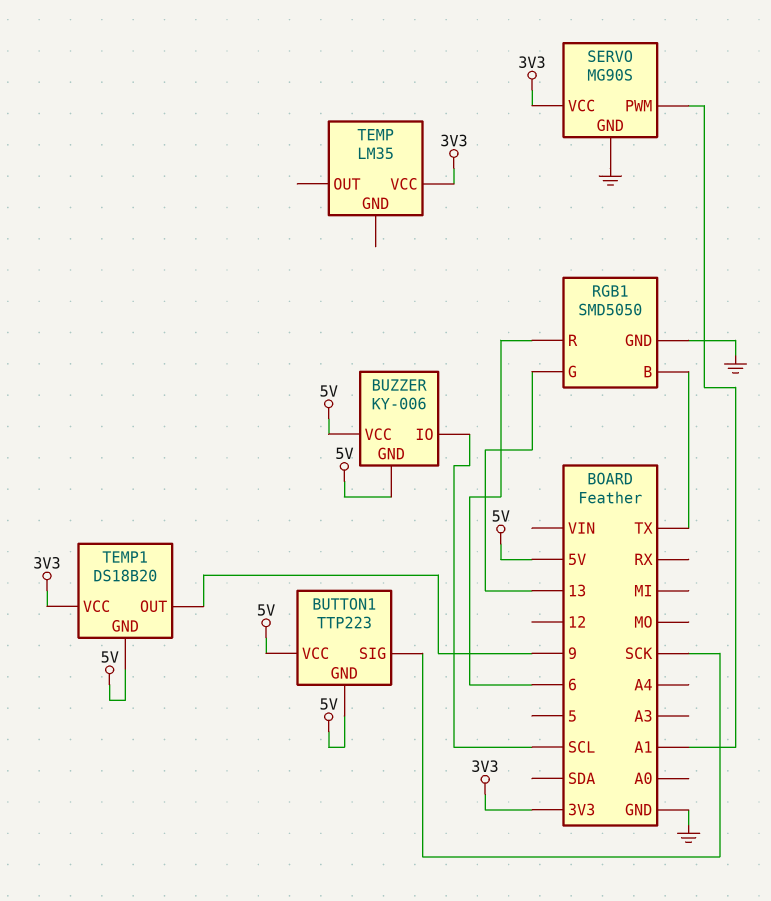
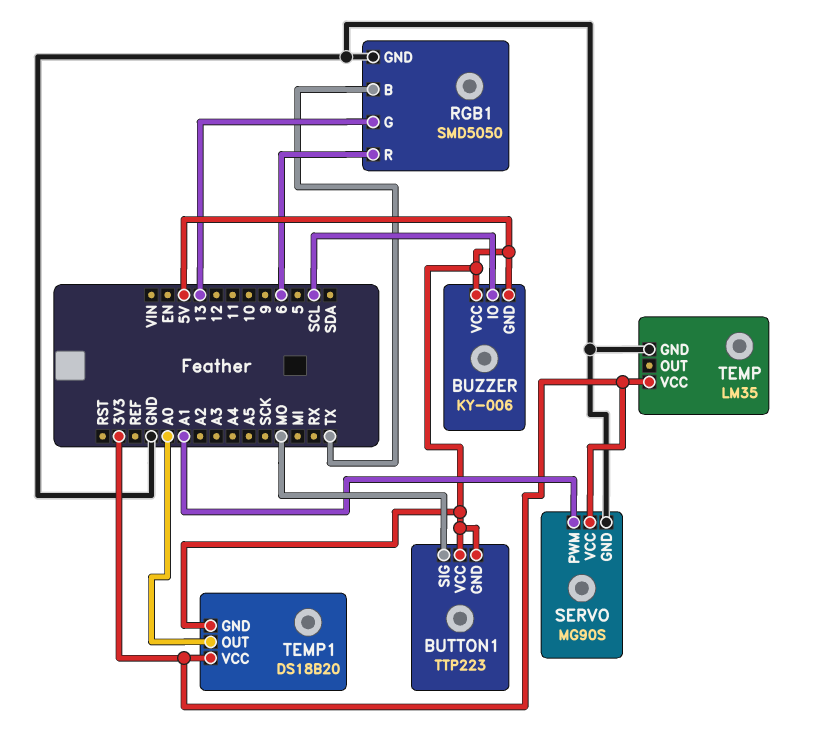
BUTTON1 pin SIG: SCK -> MO
TEMP pin GND: none -> GND
TEMP1 pin OUT: 9 -> A0

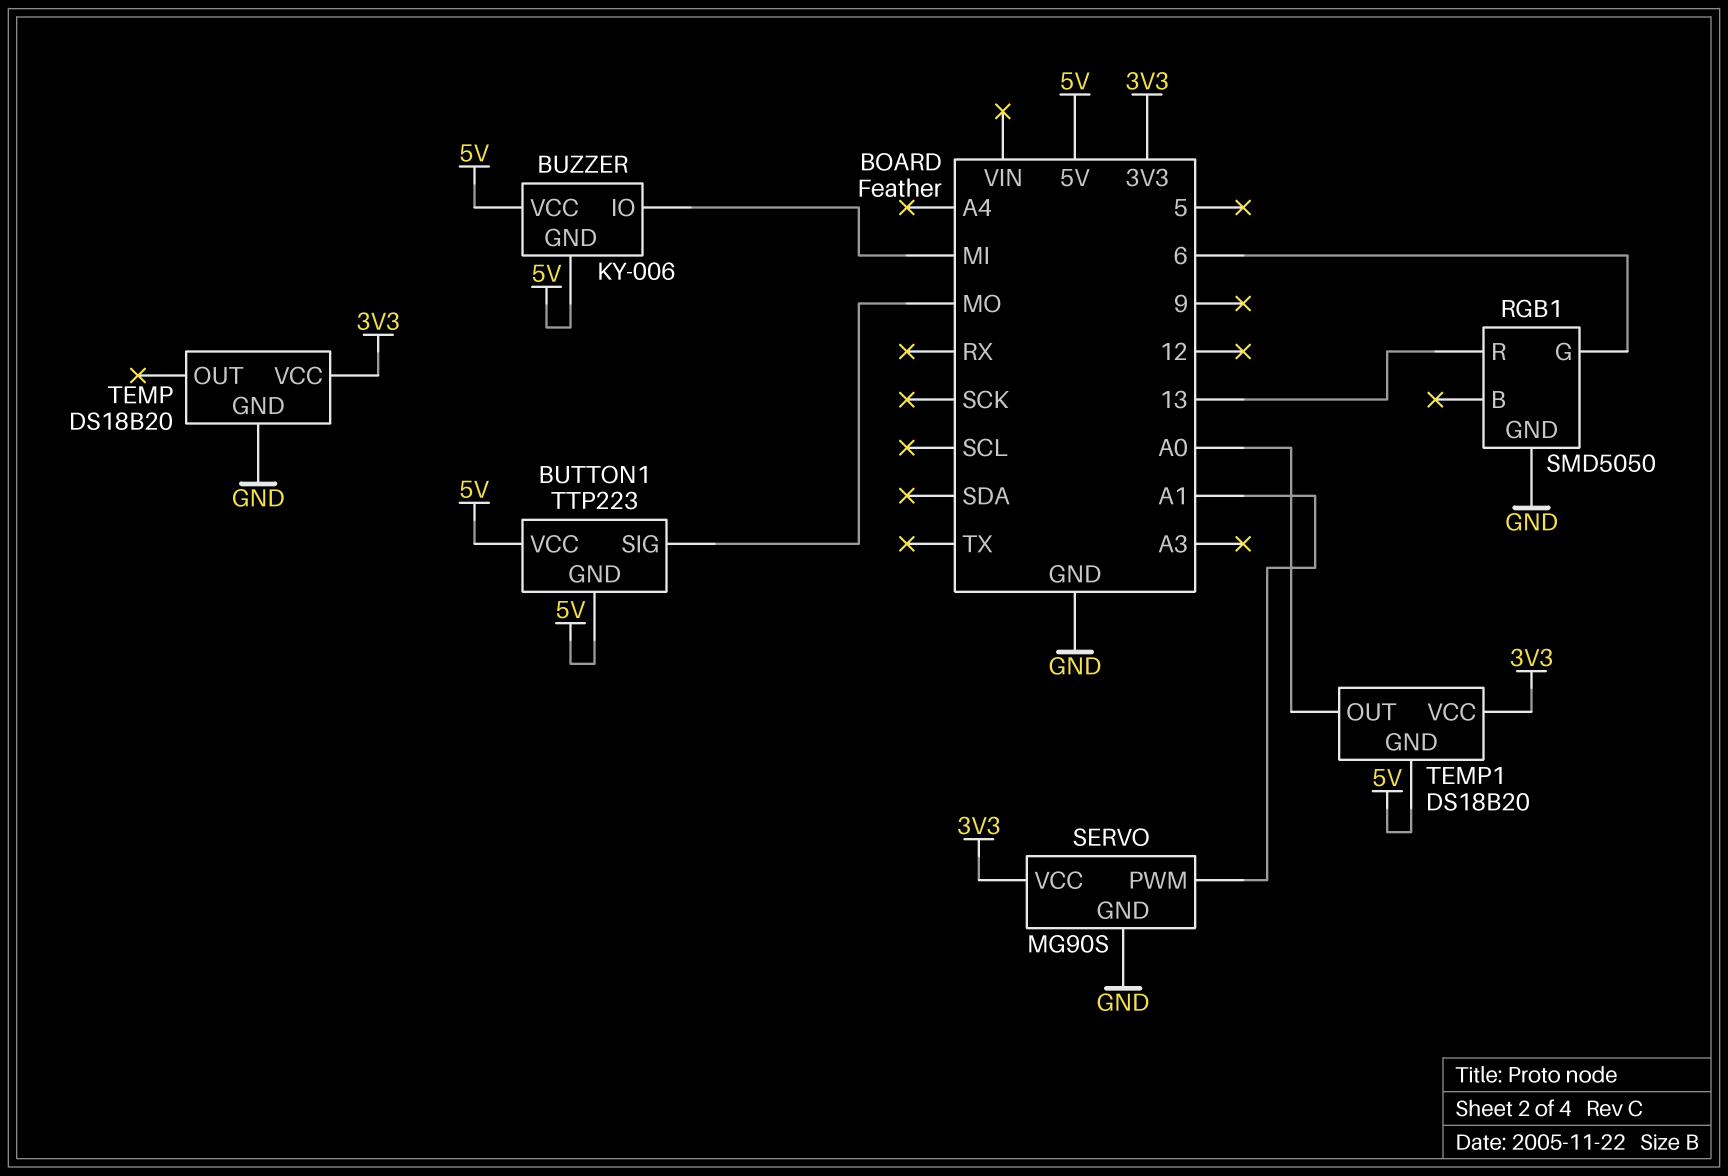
BUZZER pin IO: SCL -> MI
RGB1 pin B: TX -> none
RGB1 pin G: 13 -> 6
RGB1 pin R: 6 -> 13
TEMP: LM35 -> DS18B20

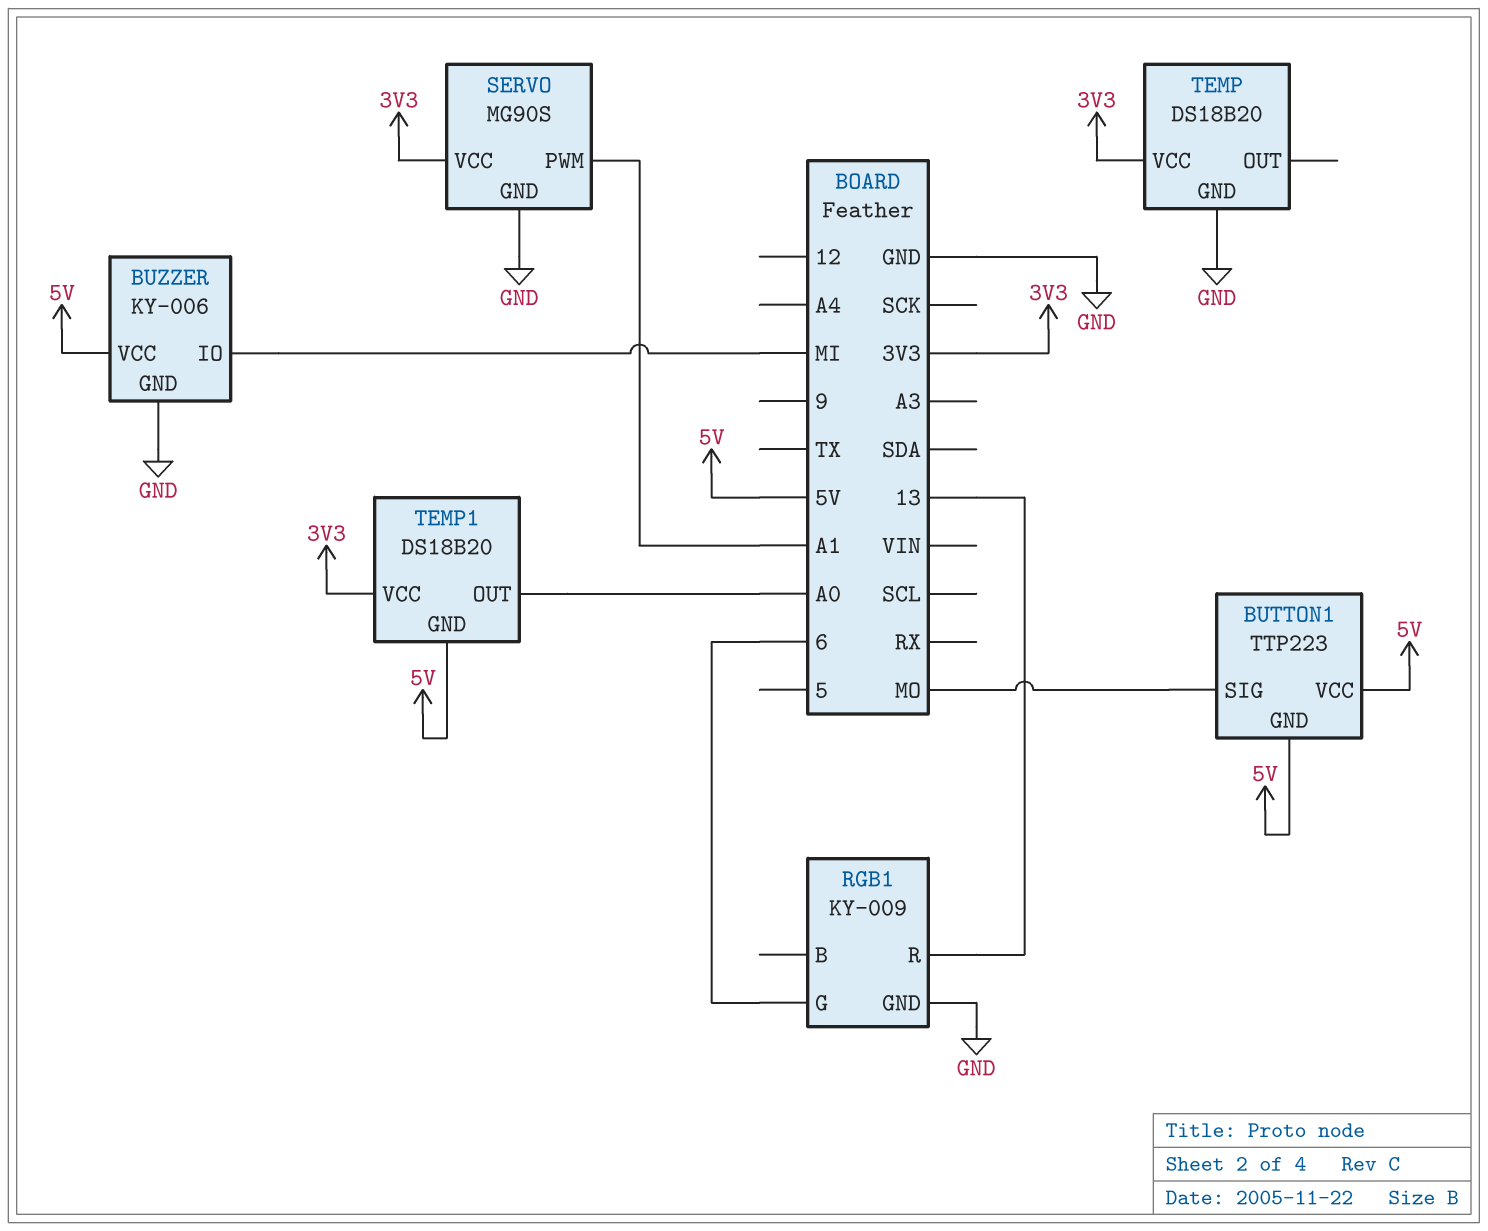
BUZZER pin GND: 5V -> GND
RGB1: SMD5050 -> KY-009

